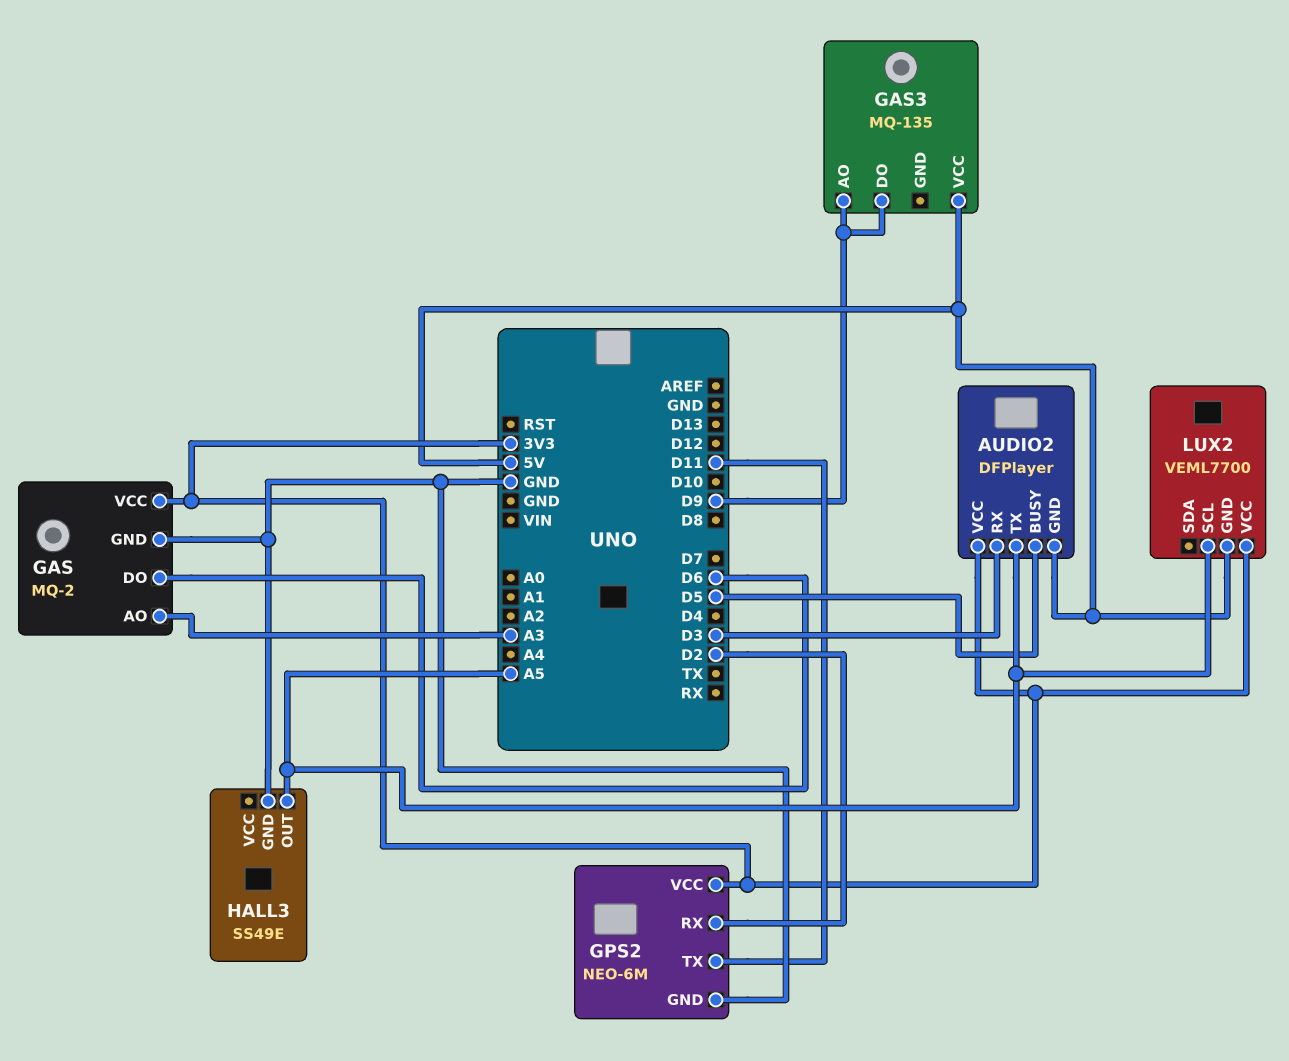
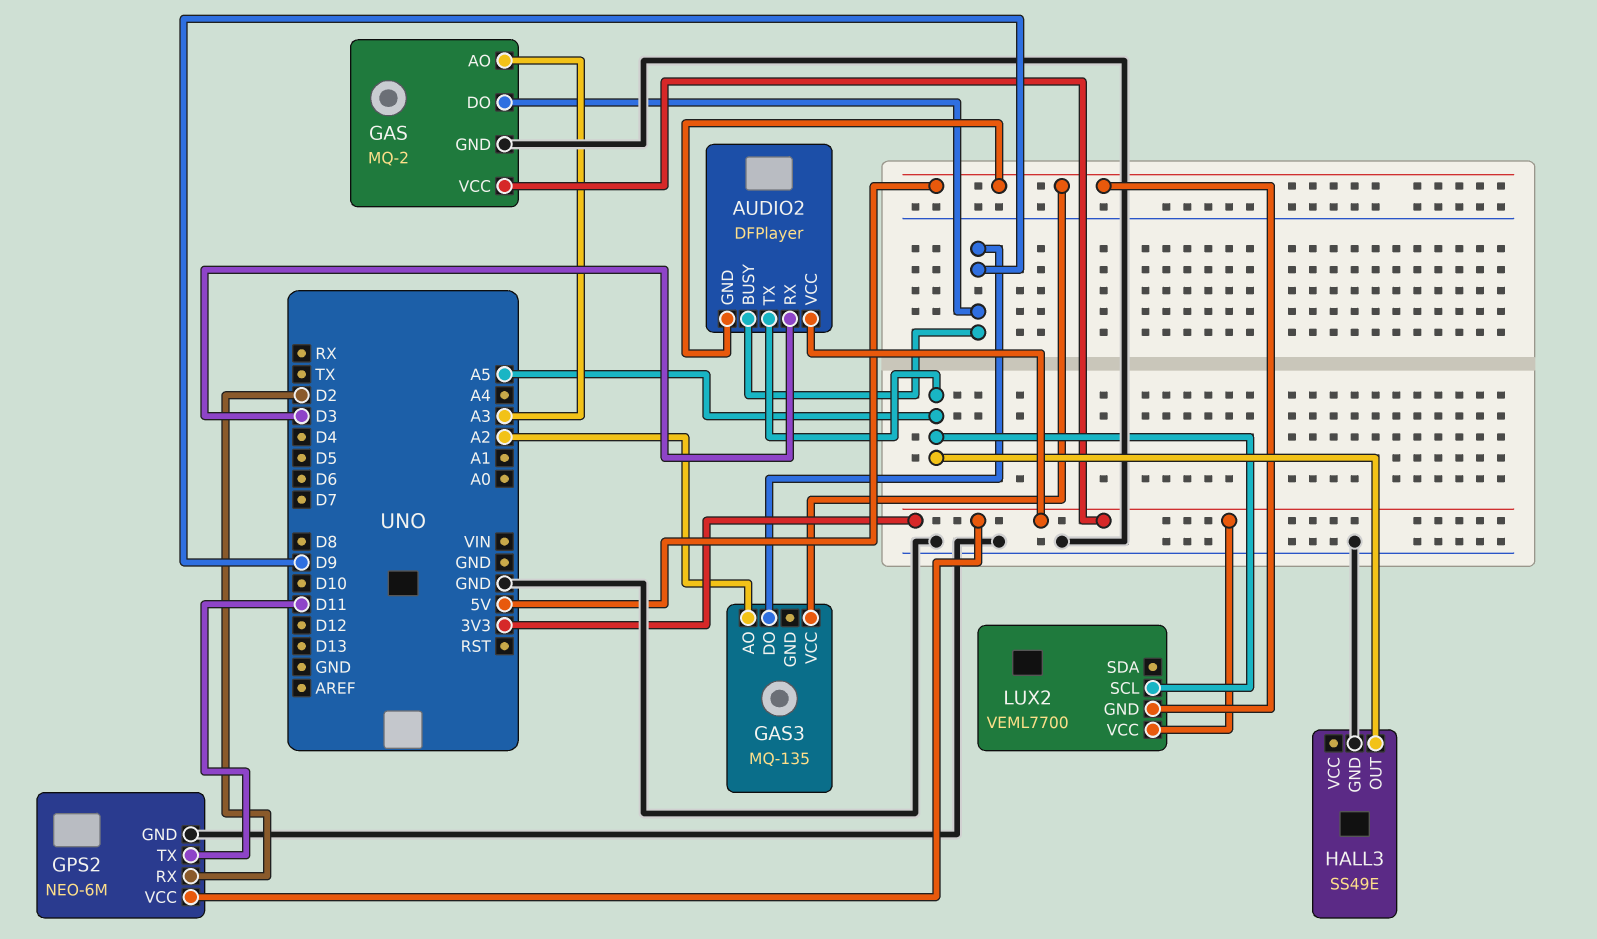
AUDIO2 pin BUSY: D5 -> D9
GAS pin DO: D6 -> D9
GAS3 pin AO: D9 -> A2

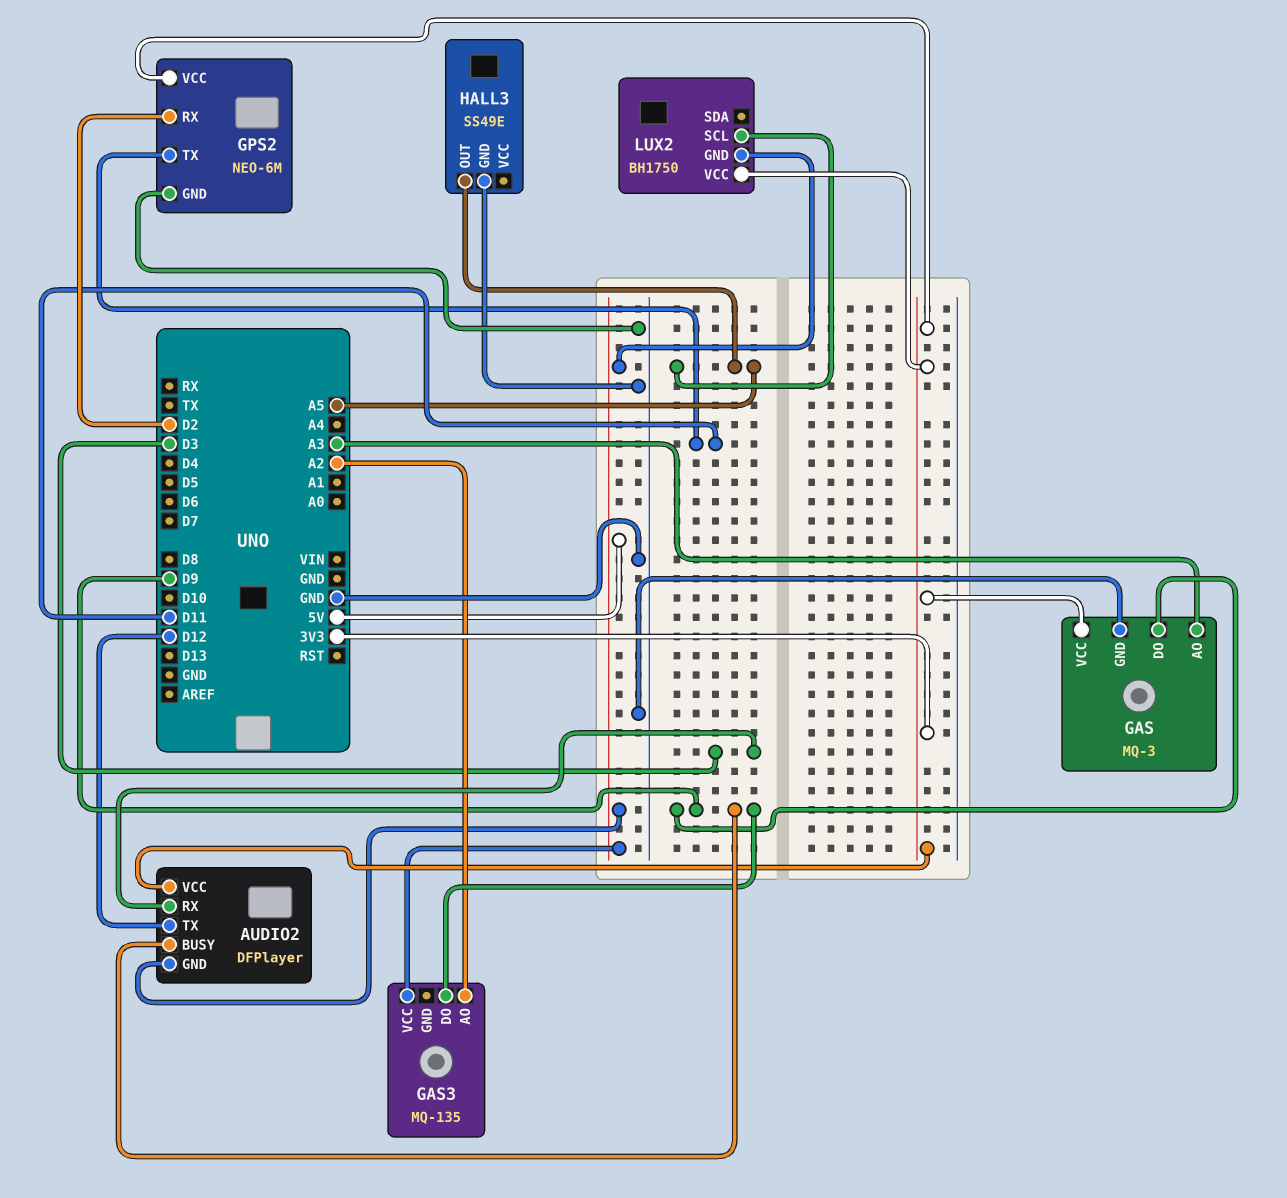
AUDIO2 pin TX: A5 -> D12
GAS: MQ-2 -> MQ-3
LUX2: VEML7700 -> BH1750

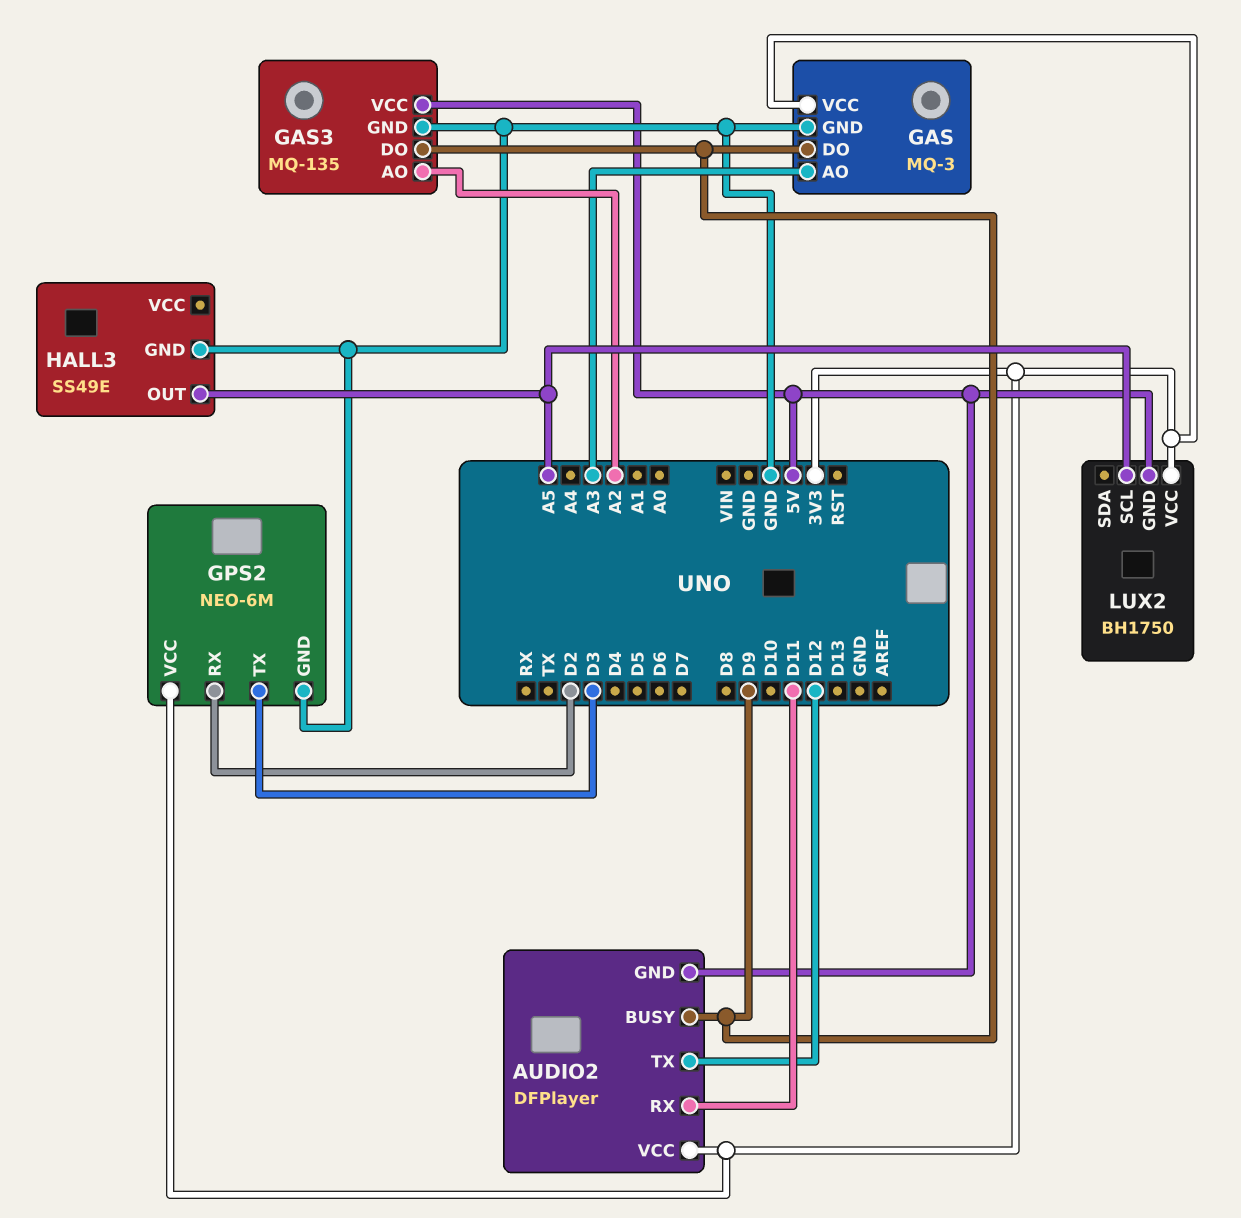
AUDIO2 pin RX: D3 -> D11
GAS3 pin GND: none -> GND
GPS2 pin TX: D11 -> D3

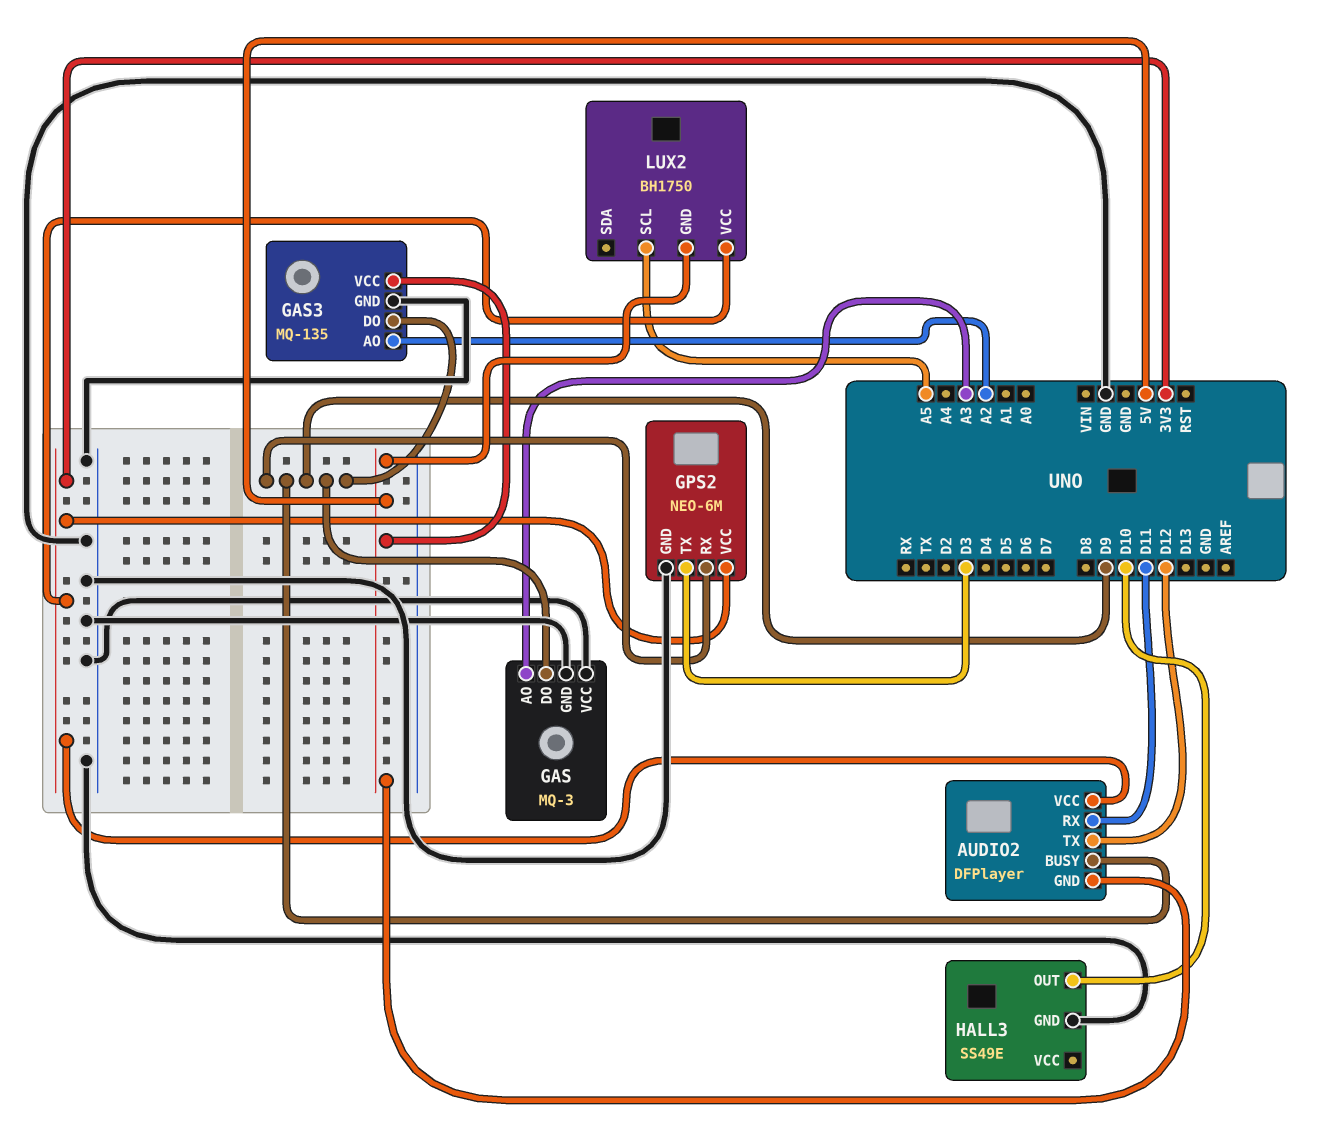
GAS pin VCC: 3V3 -> GND
GPS2 pin RX: D2 -> D9
HALL3 pin OUT: A5 -> D10

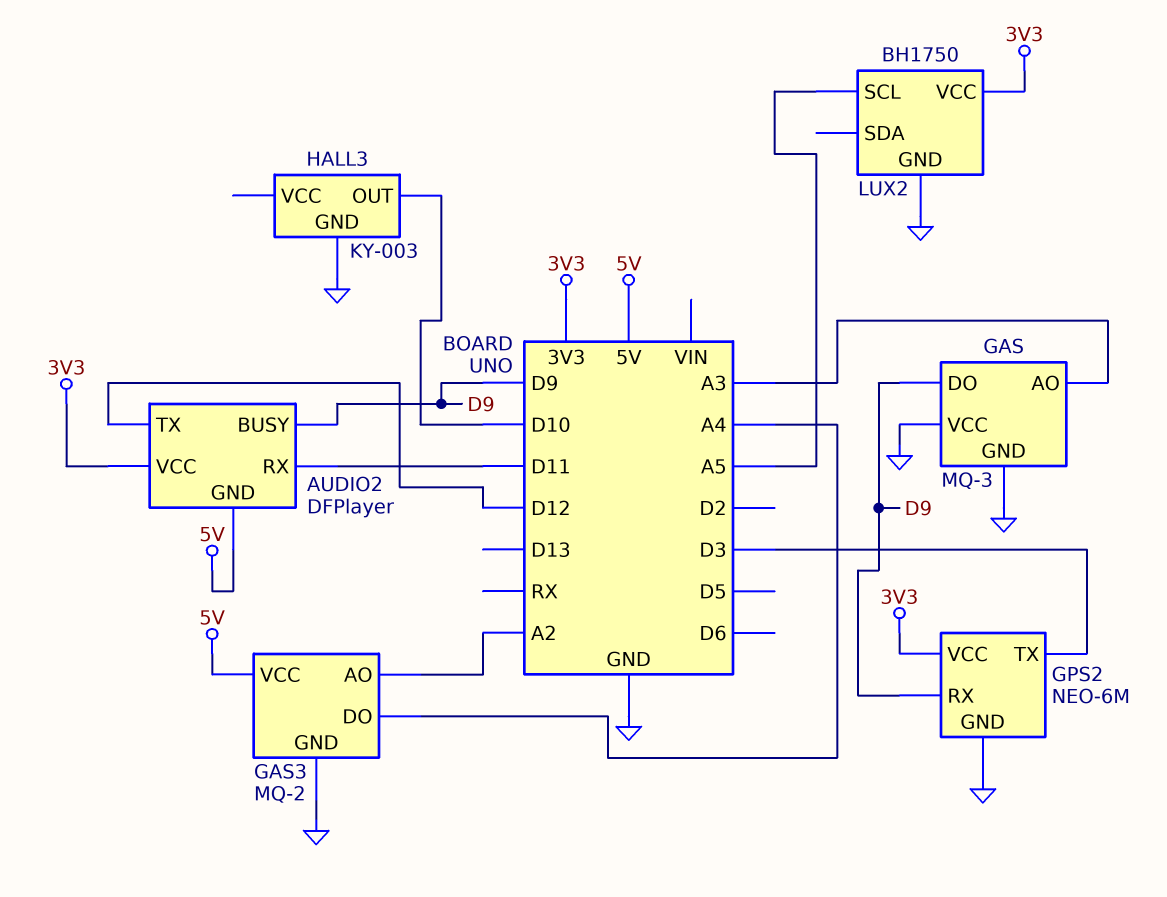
GAS3: MQ-135 -> MQ-2
GAS3 pin DO: D9 -> A4
HALL3: SS49E -> KY-003
LUX2 pin GND: 5V -> GND

